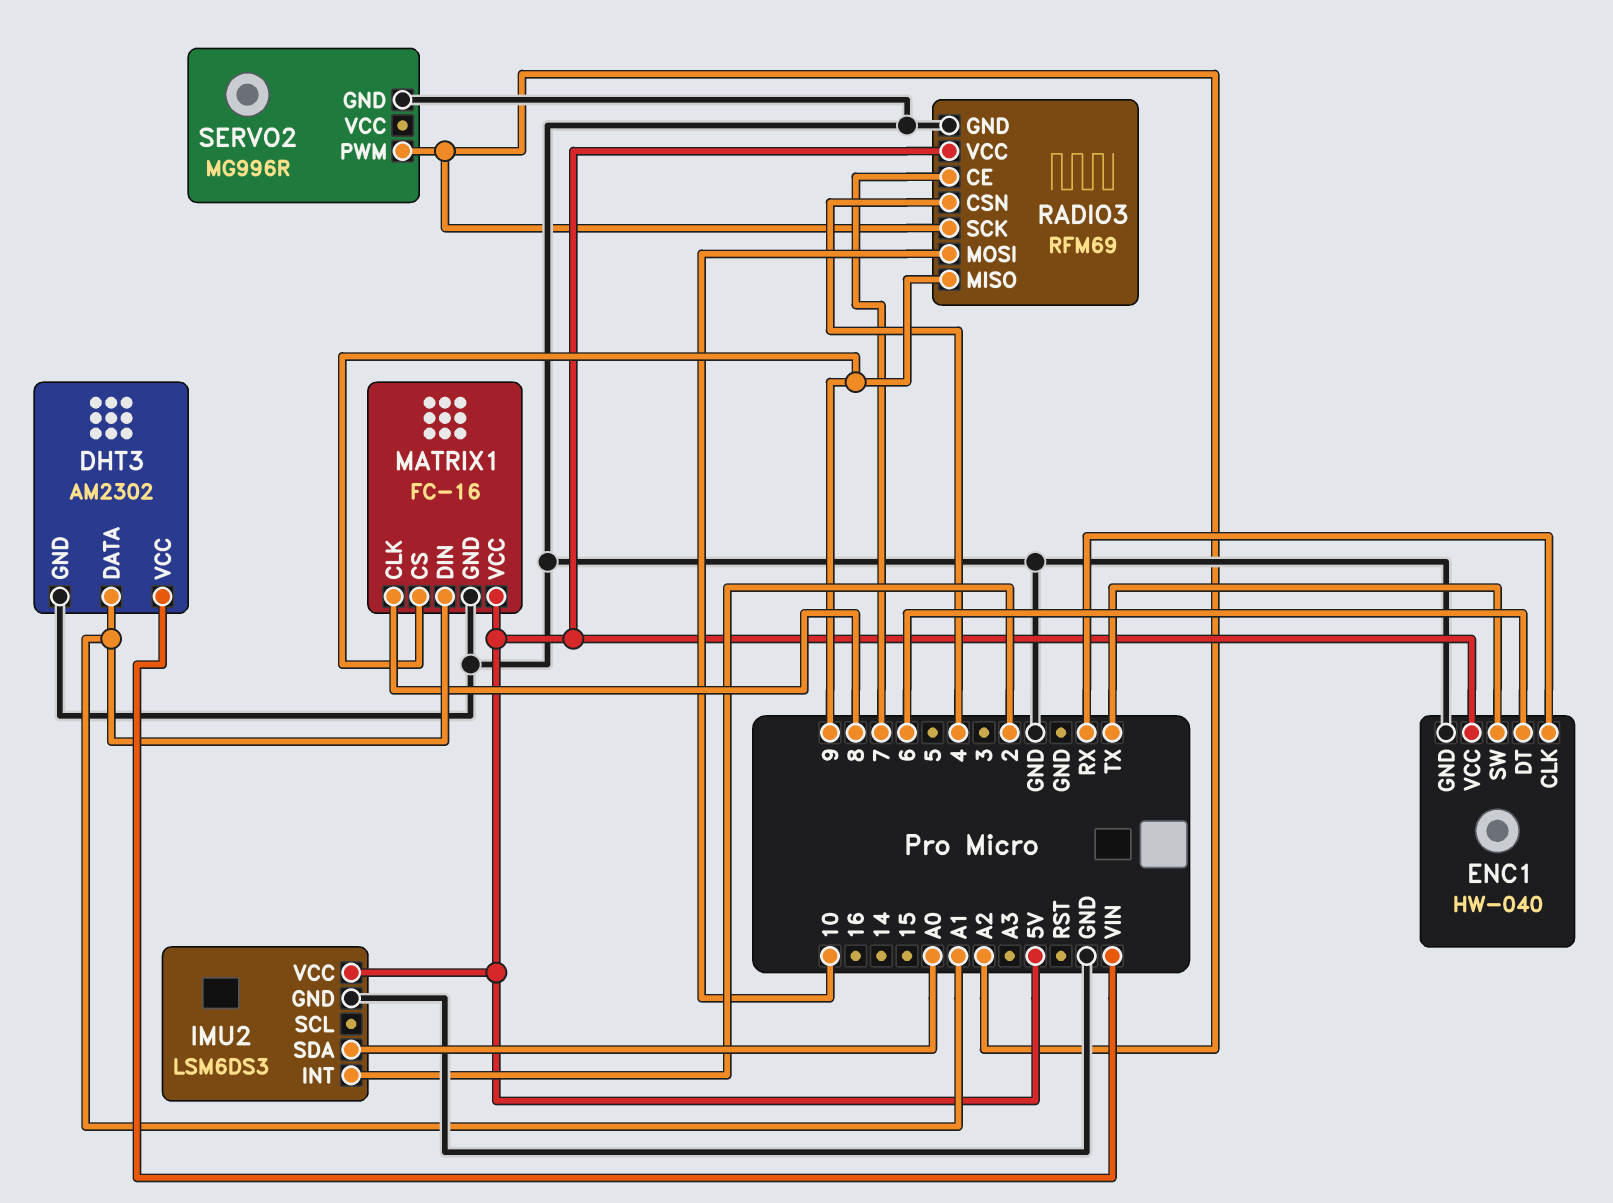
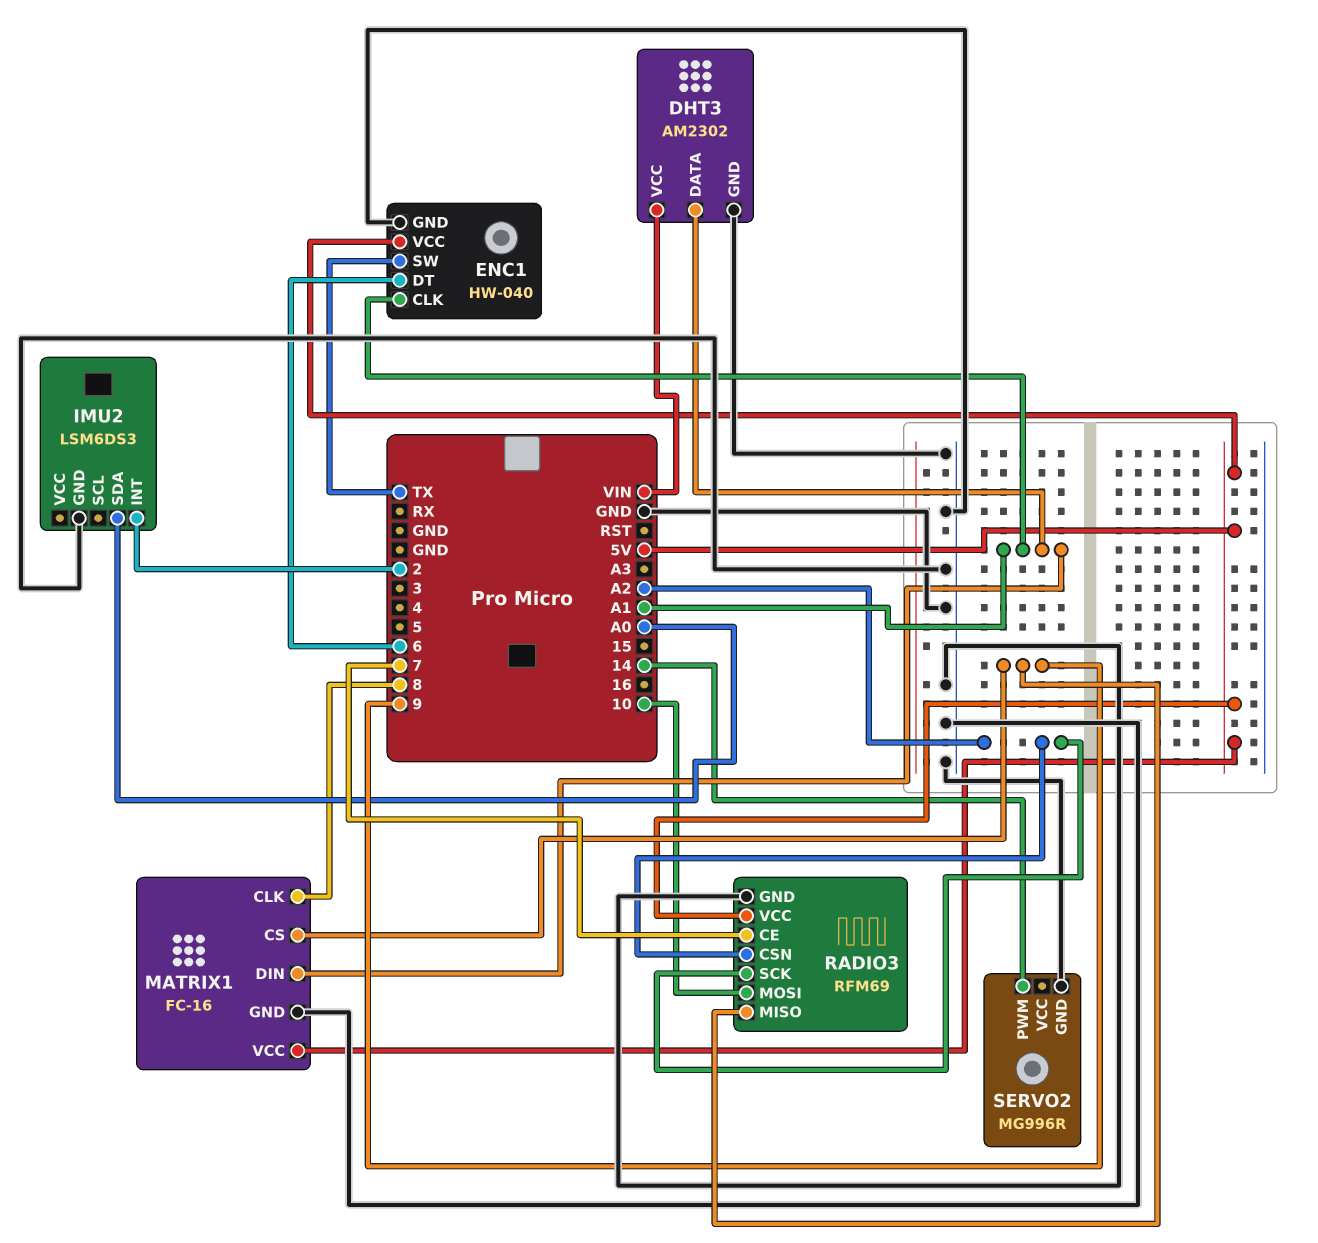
ENC1 pin CLK: RX -> A1
IMU2 pin VCC: 5V -> none
RADIO3 pin CSN: 4 -> A2
SERVO2 pin PWM: A2 -> 14

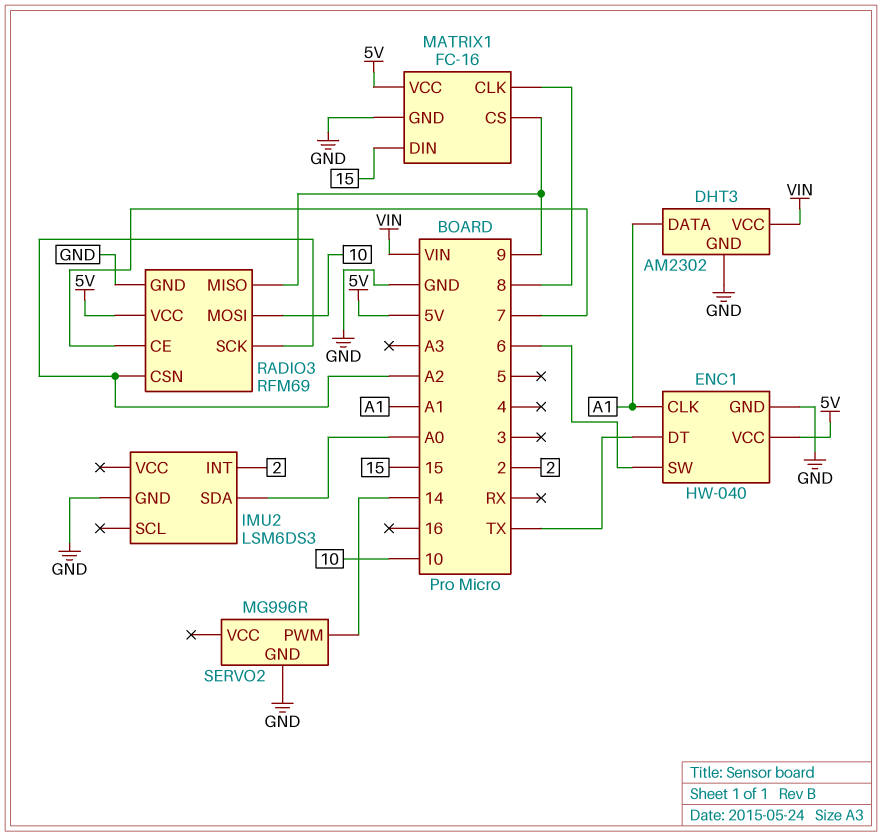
ENC1 pin DT: 6 -> TX
ENC1 pin SW: TX -> 6
MATRIX1 pin DIN: A1 -> 15

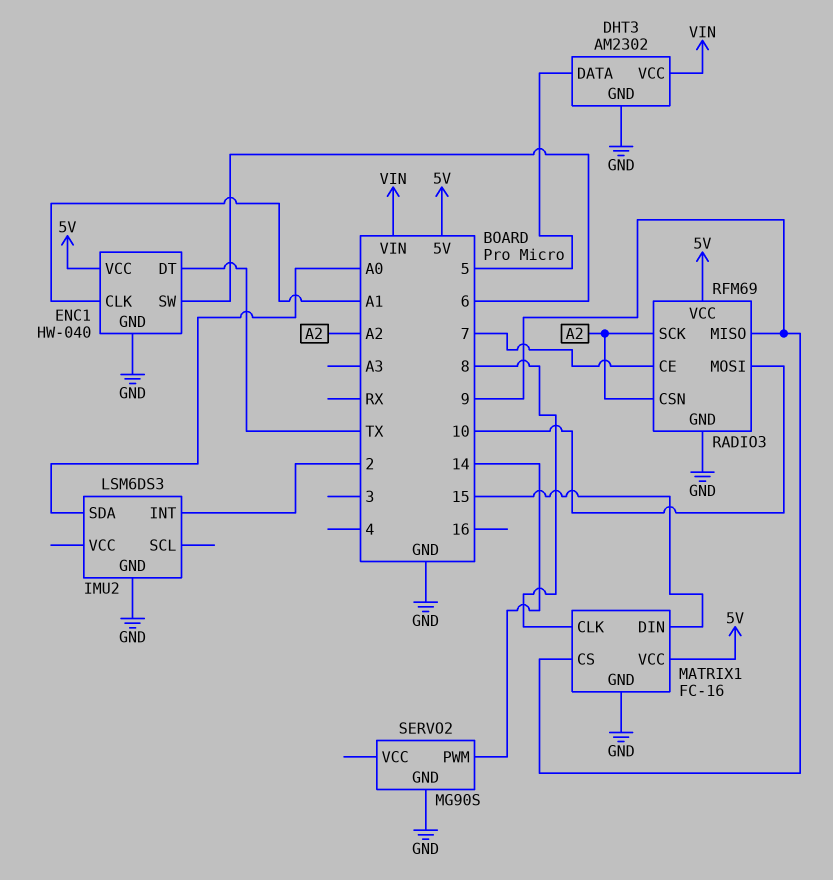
DHT3 pin DATA: A1 -> 5
SERVO2: MG996R -> MG90S

